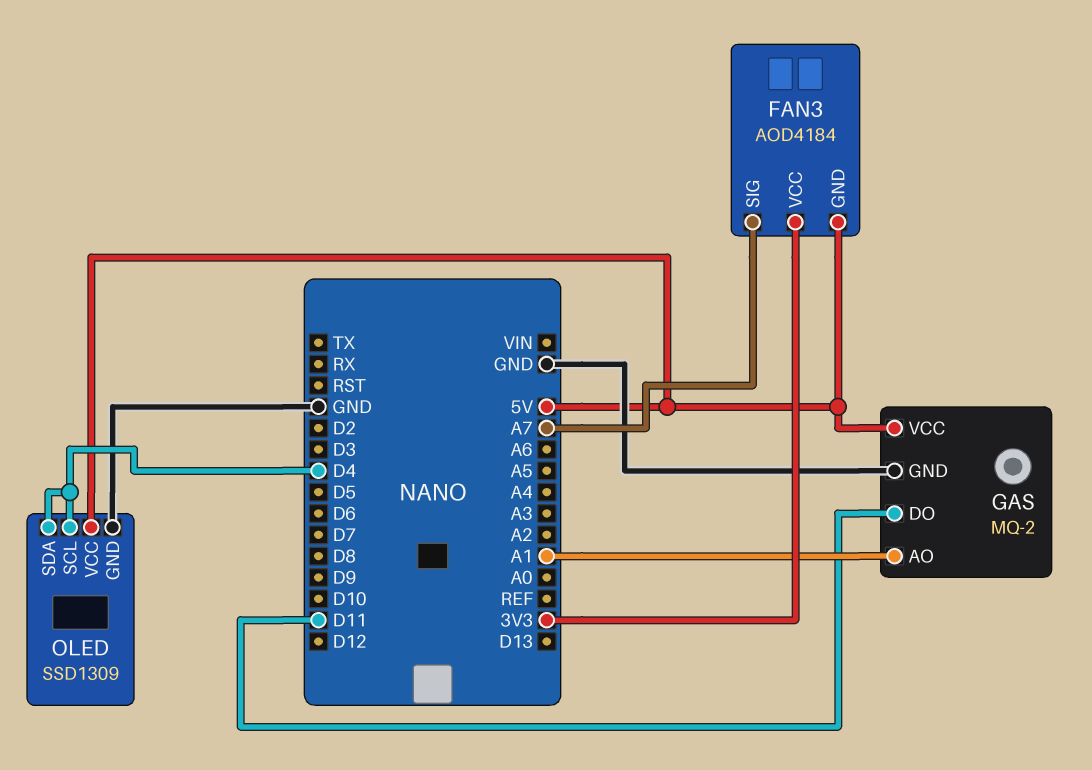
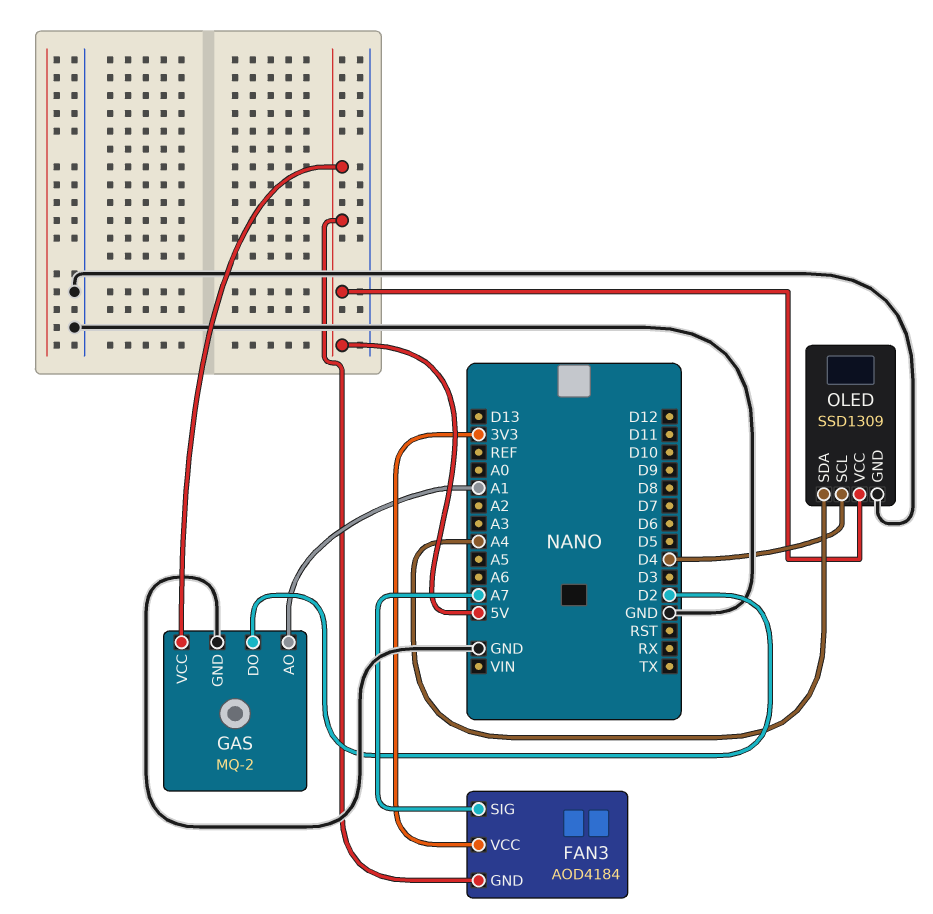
GAS pin DO: D11 -> D2
OLED pin SDA: D4 -> A4

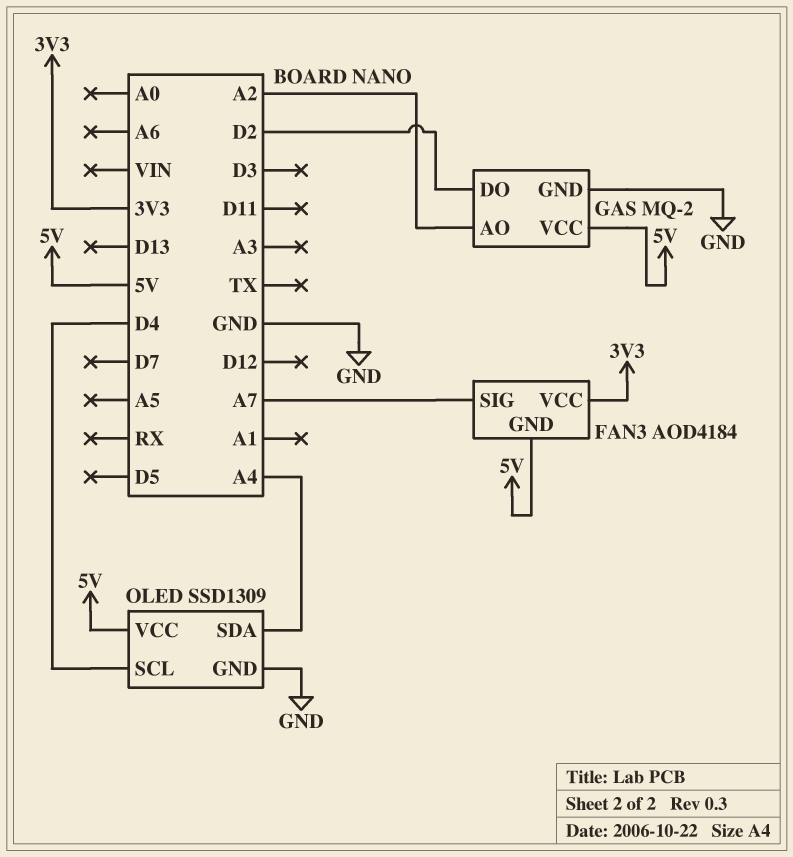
GAS pin AO: A1 -> A2

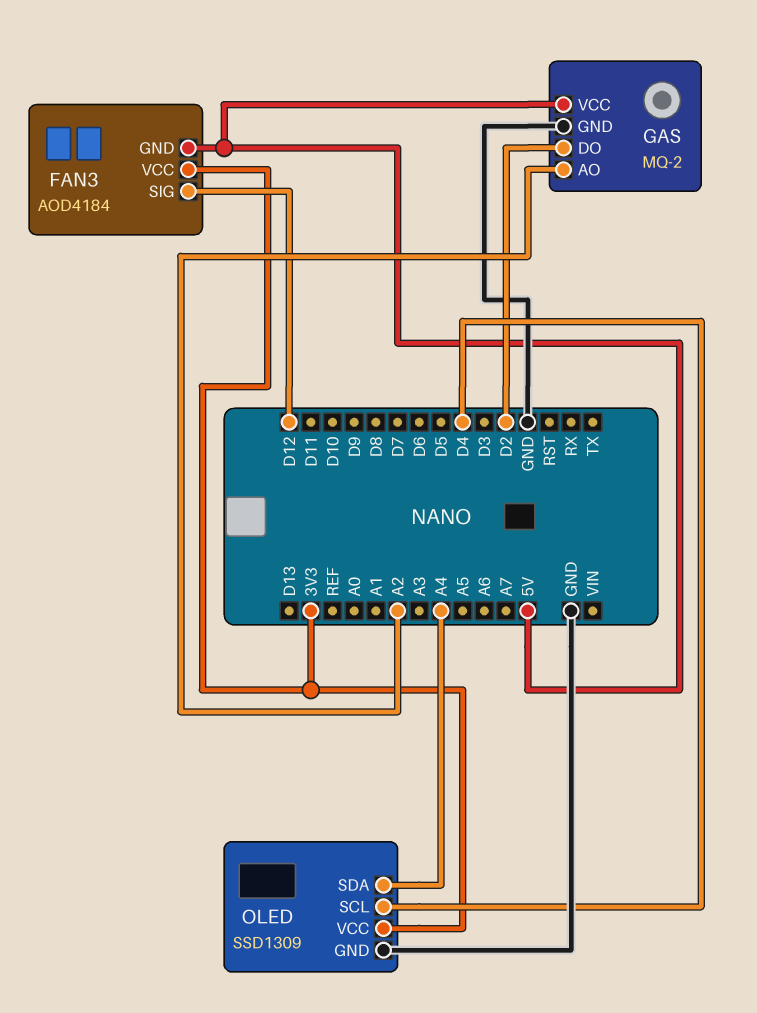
FAN3 pin SIG: A7 -> D12
OLED pin VCC: 5V -> 3V3

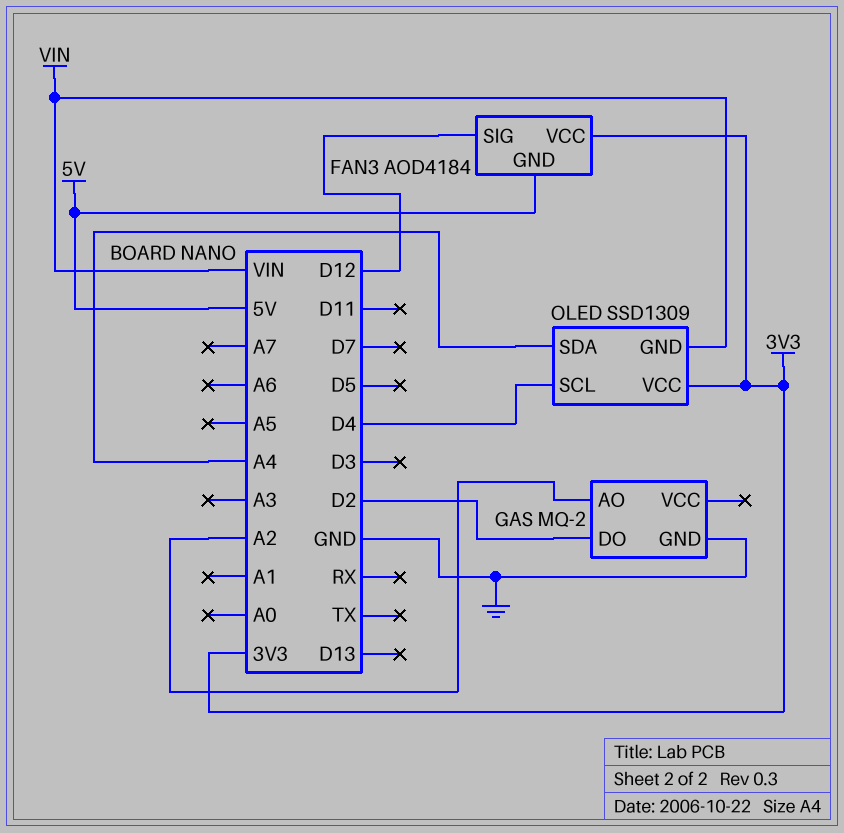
GAS pin VCC: 5V -> none
OLED pin GND: GND -> VIN

